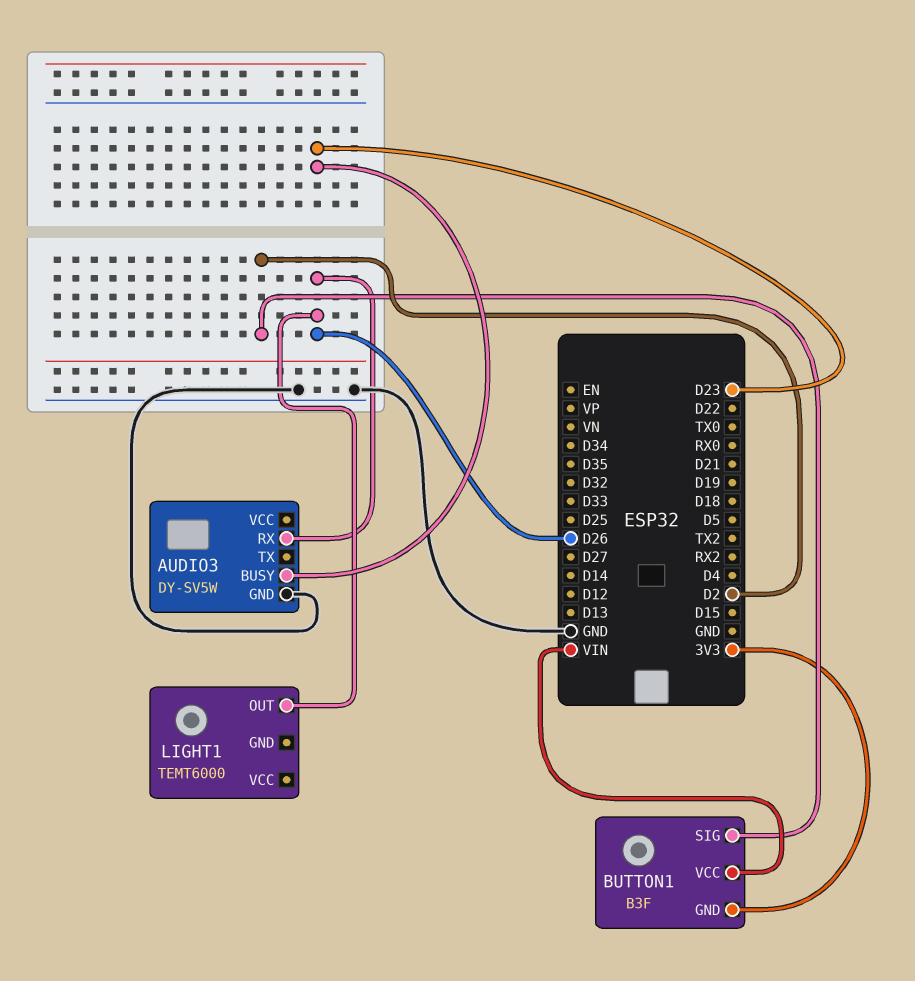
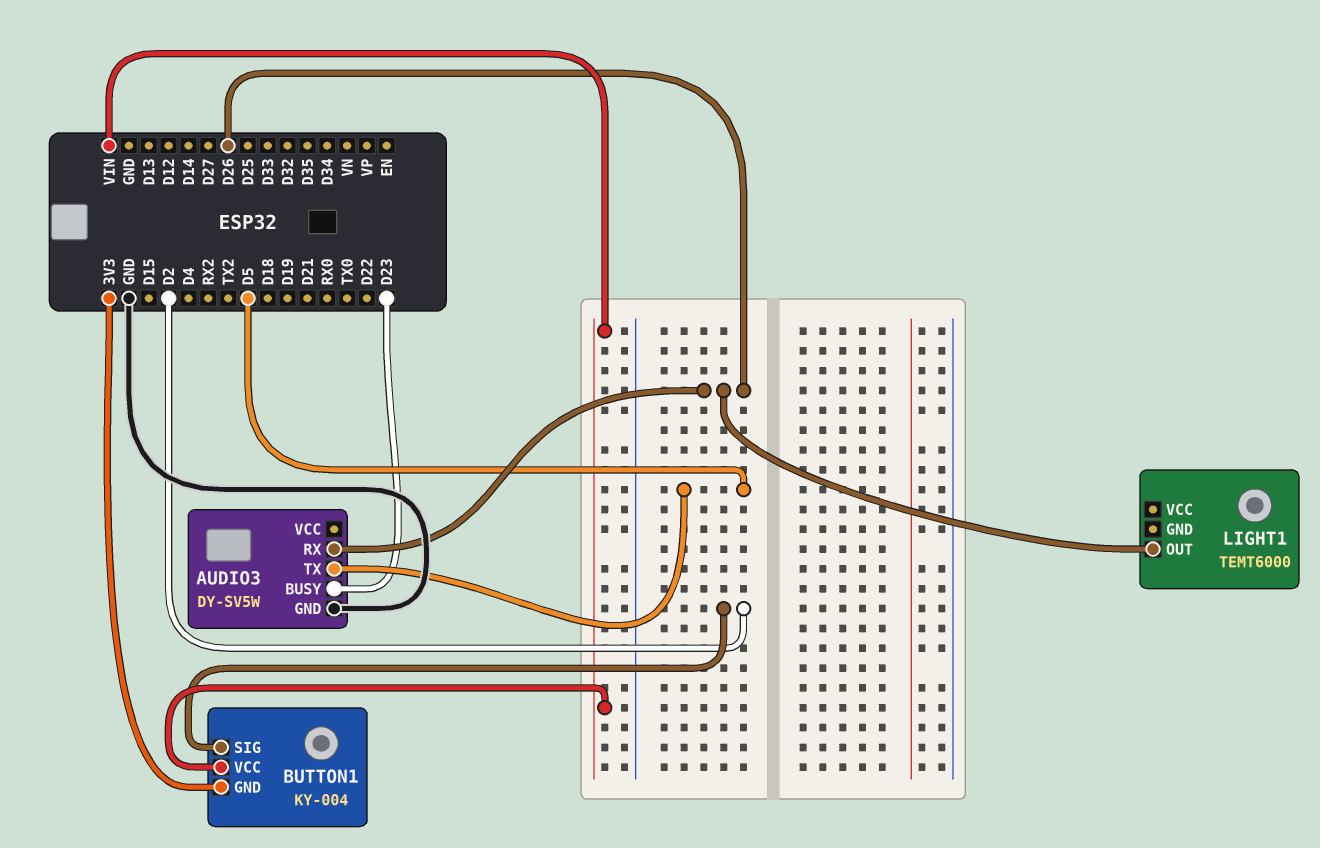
AUDIO3 pin TX: none -> D5
BUTTON1: B3F -> KY-004

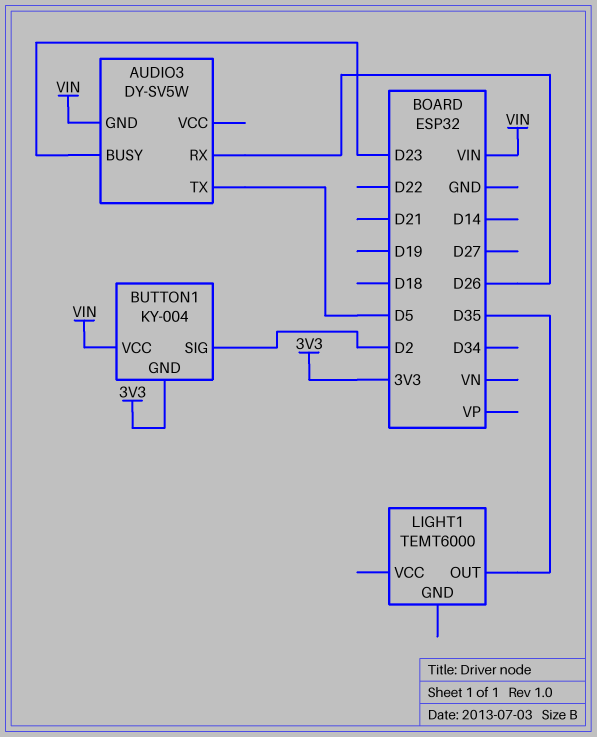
AUDIO3 pin GND: GND -> VIN
LIGHT1 pin OUT: D26 -> D35

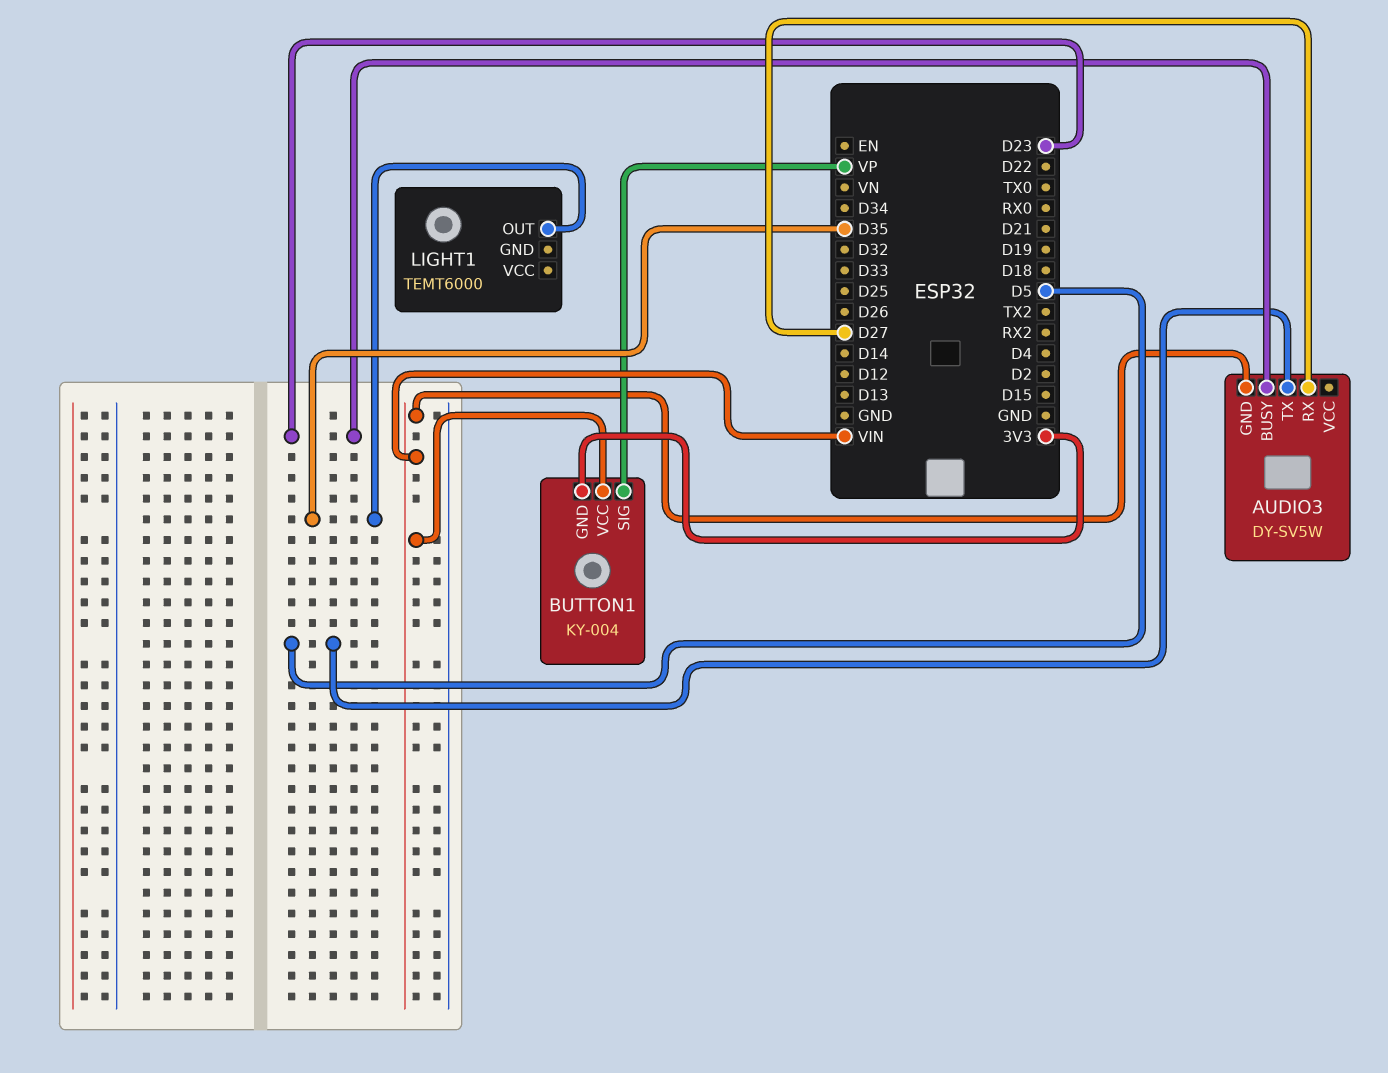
AUDIO3 pin RX: D26 -> D27
BUTTON1 pin SIG: D2 -> VP

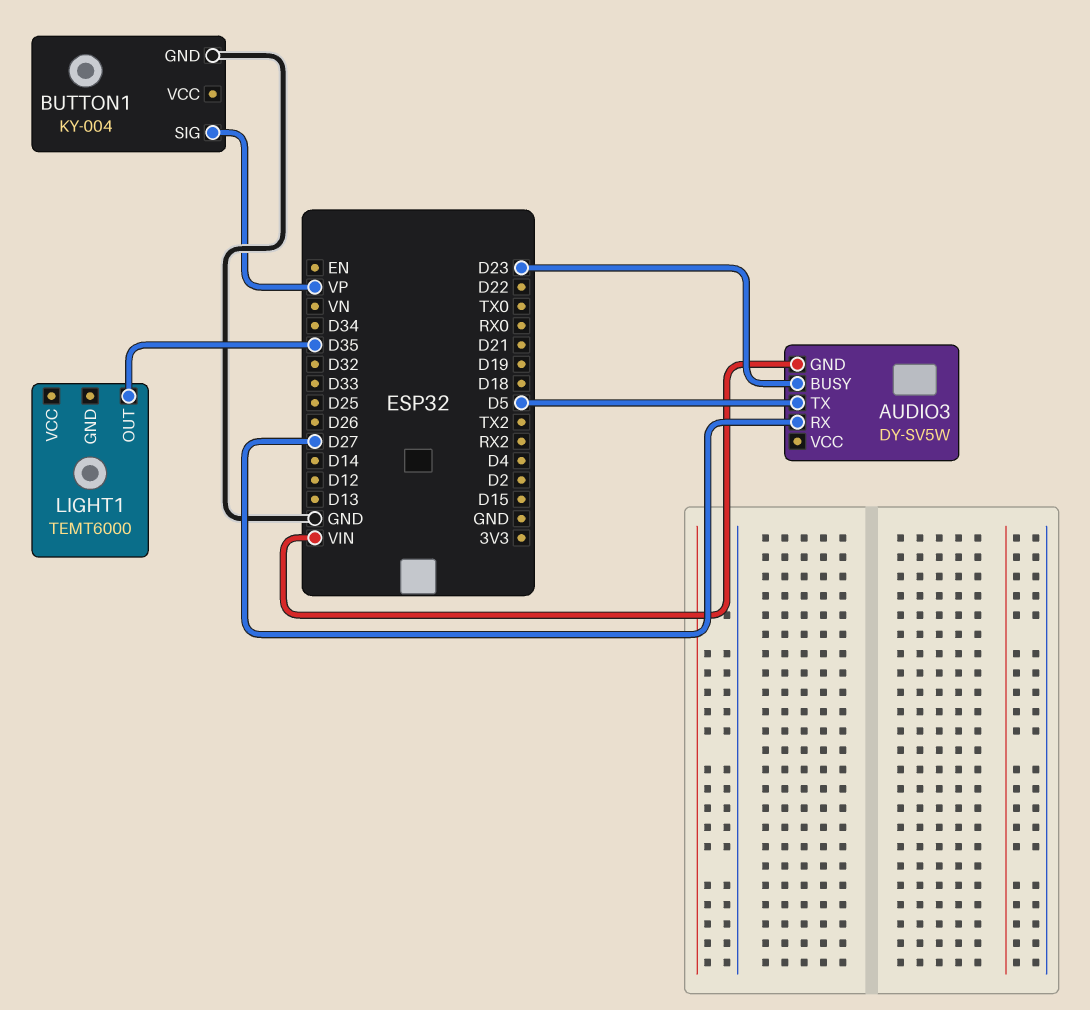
BUTTON1 pin GND: 3V3 -> GND
BUTTON1 pin VCC: VIN -> none

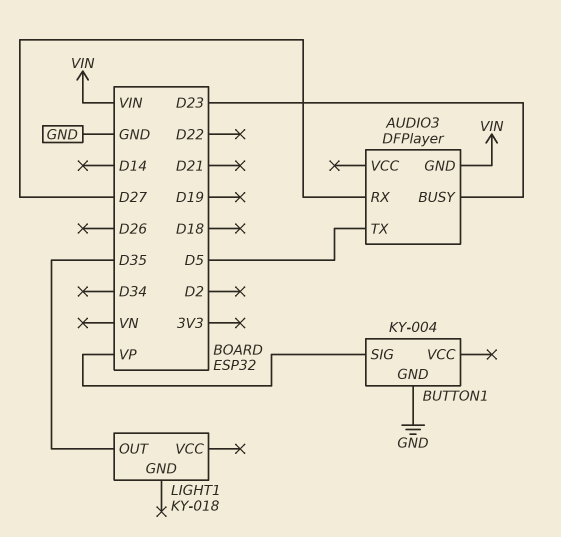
AUDIO3: DY-SV5W -> DFPlayer
LIGHT1: TEMT6000 -> KY-018

